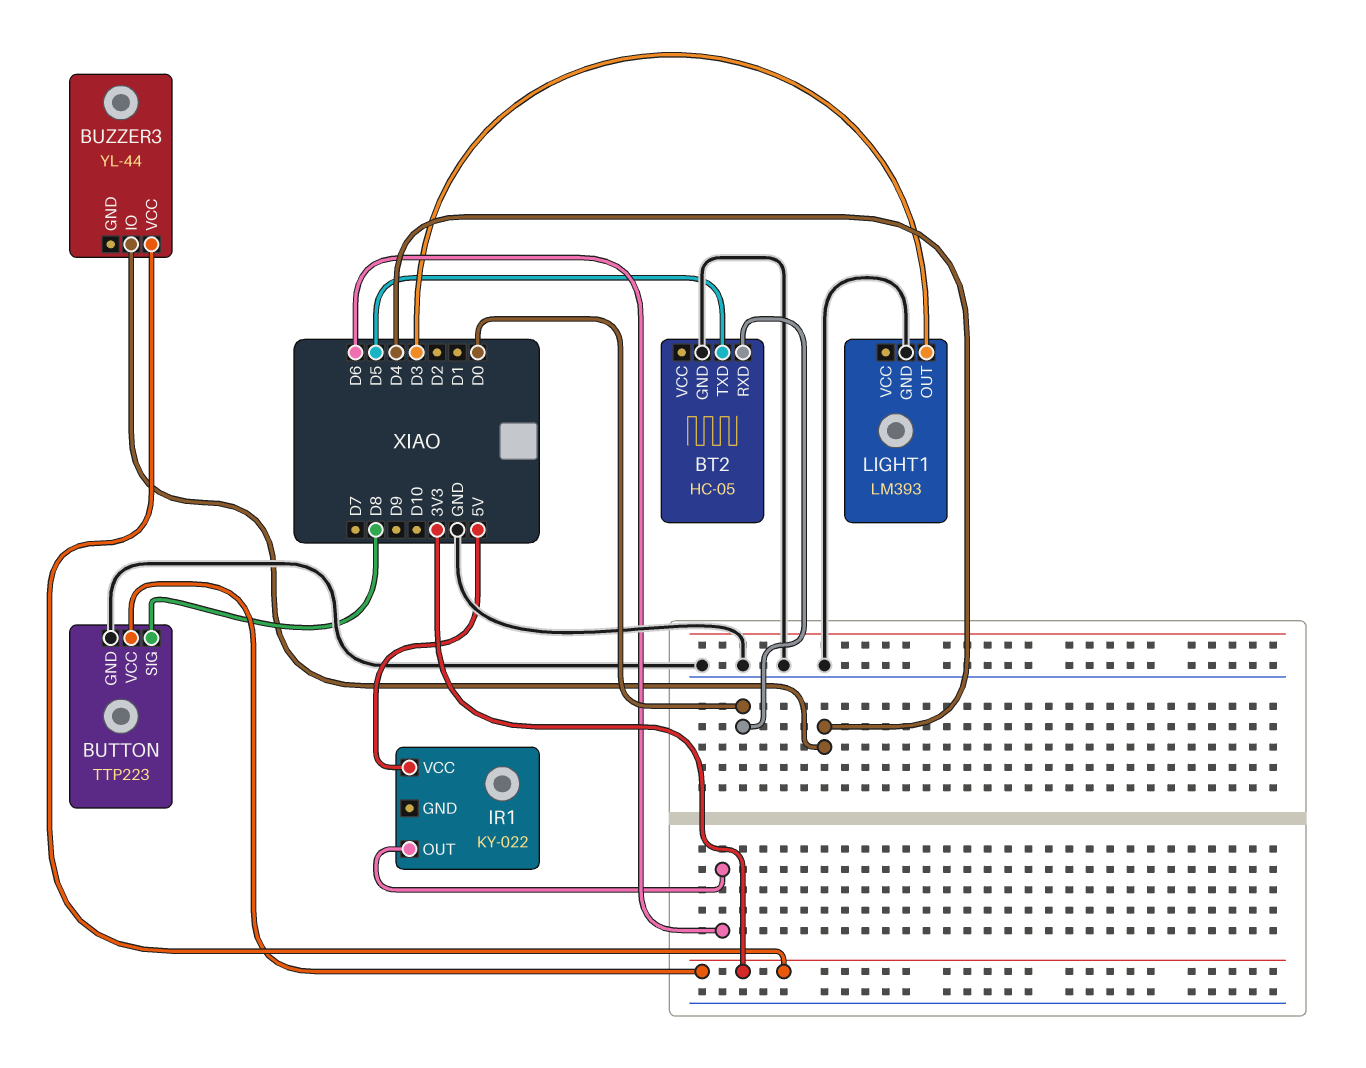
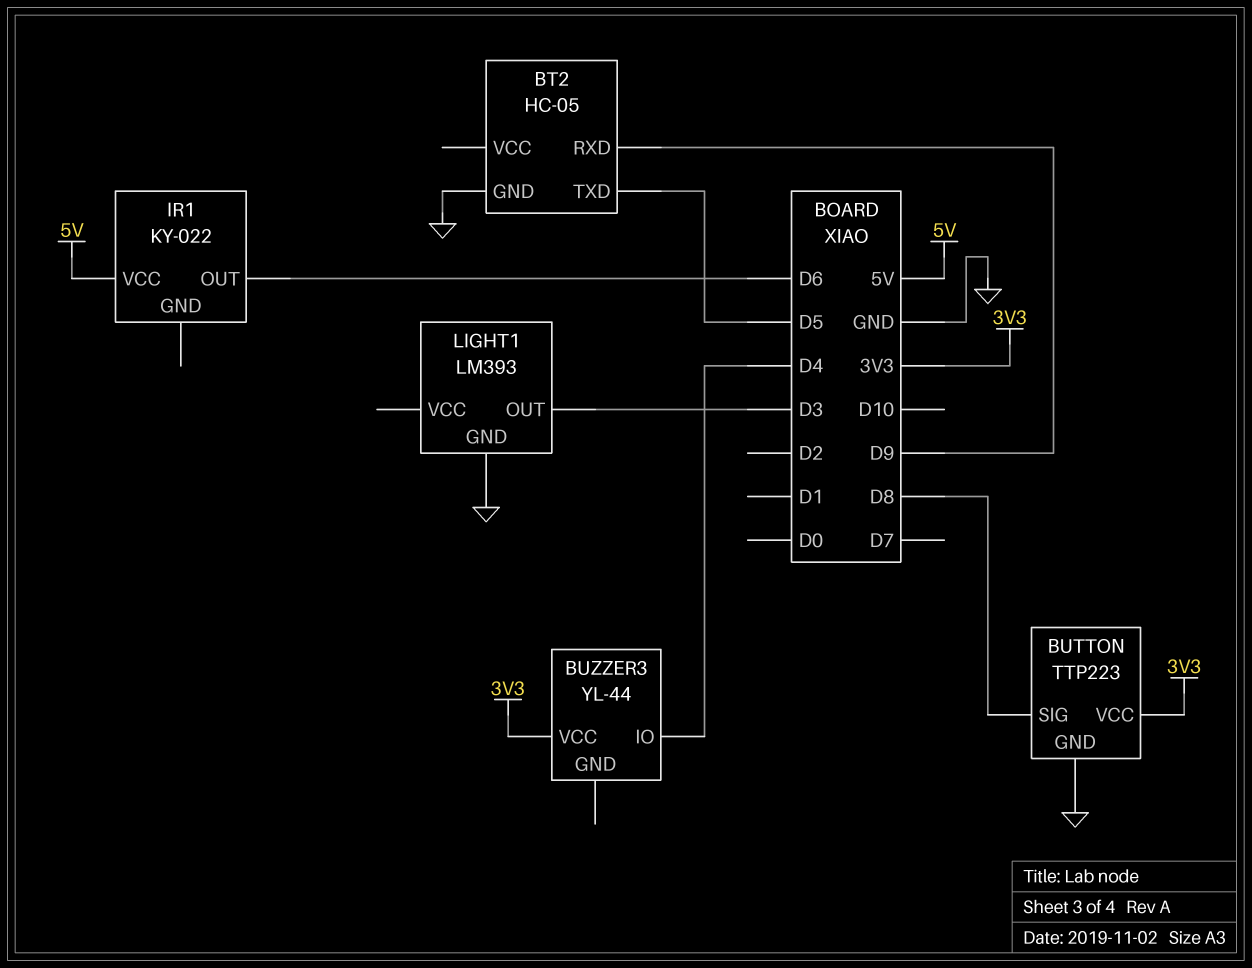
BT2 pin RXD: D0 -> D9

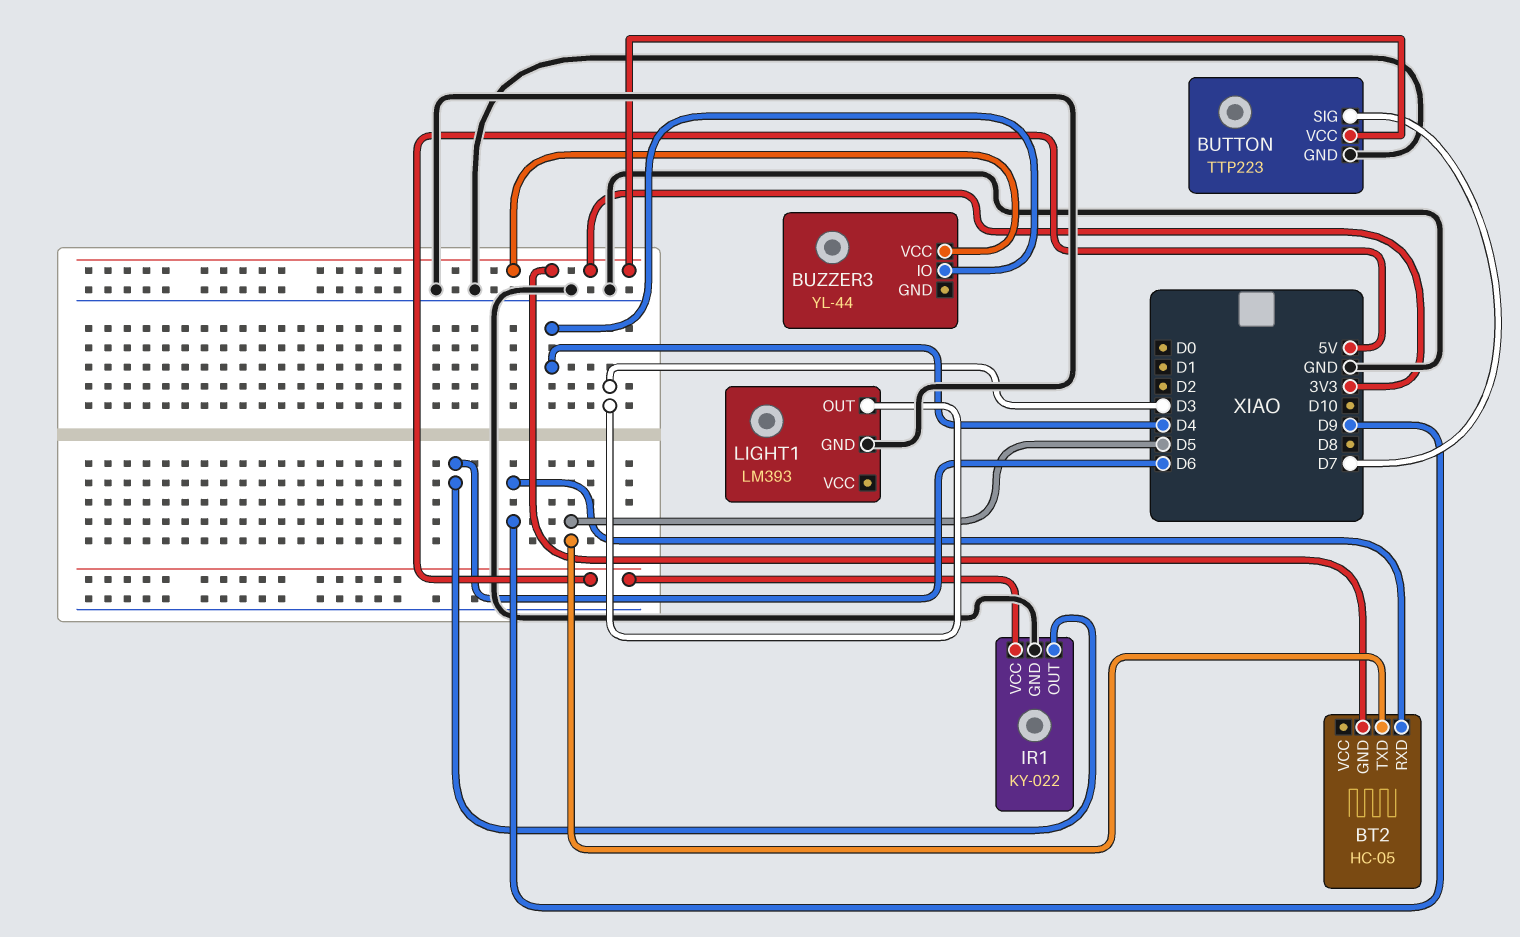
BT2 pin GND: GND -> 3V3
BUTTON pin SIG: D8 -> D7
IR1 pin GND: none -> GND

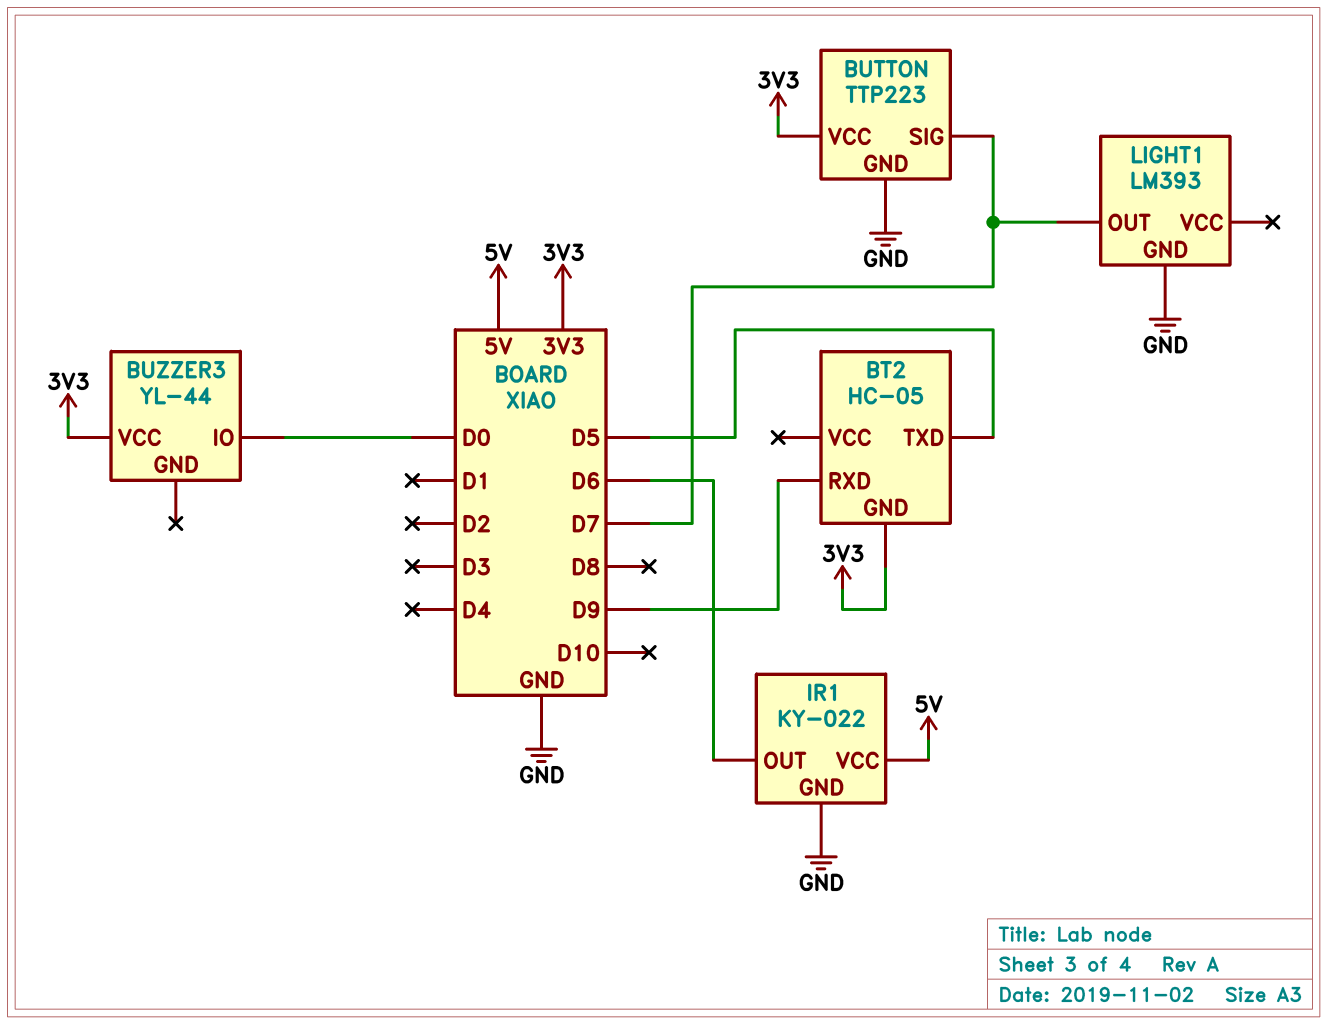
BUZZER3 pin IO: D4 -> D0
LIGHT1 pin OUT: D3 -> D7

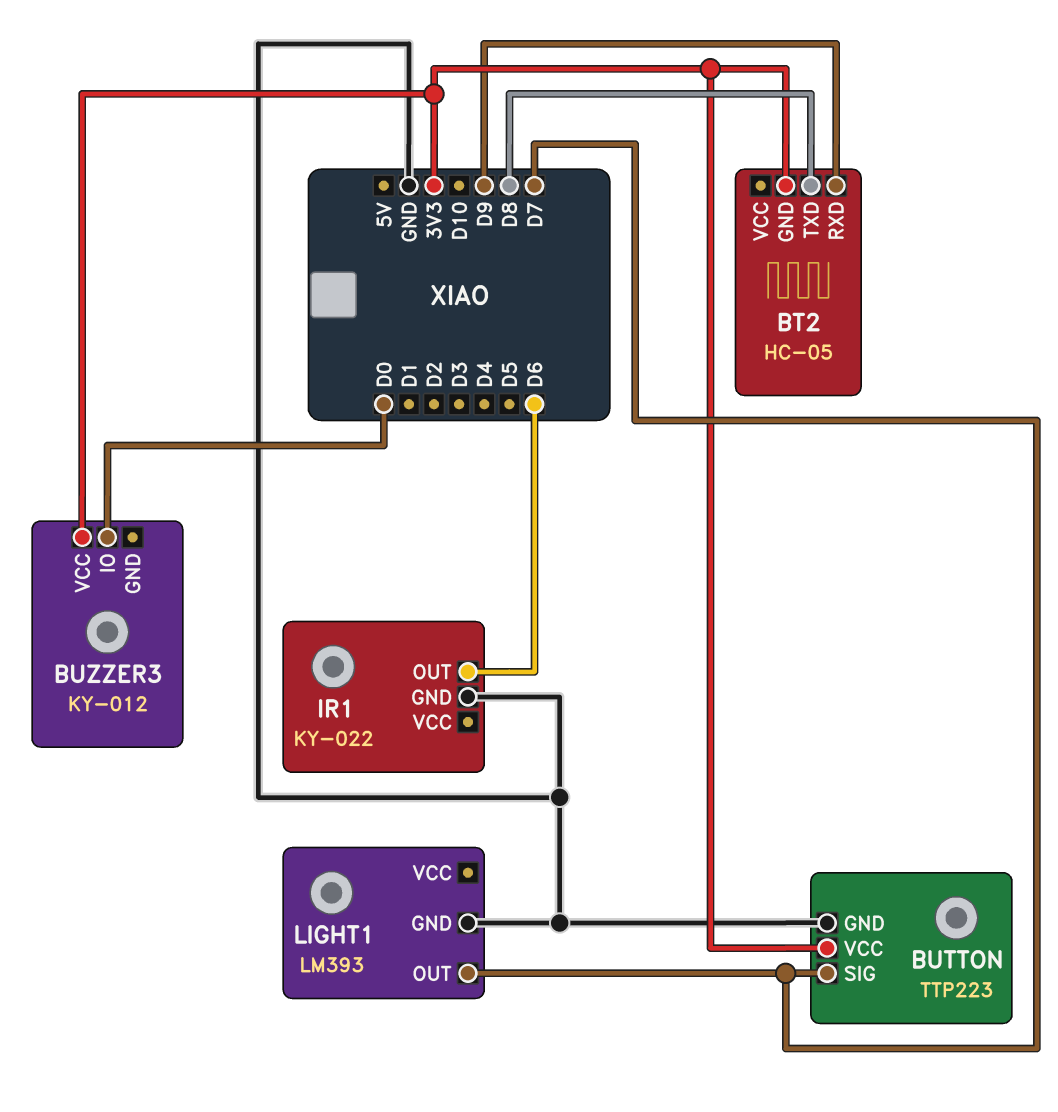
BT2 pin TXD: D5 -> D8
BUZZER3: YL-44 -> KY-012
IR1 pin VCC: 5V -> none

